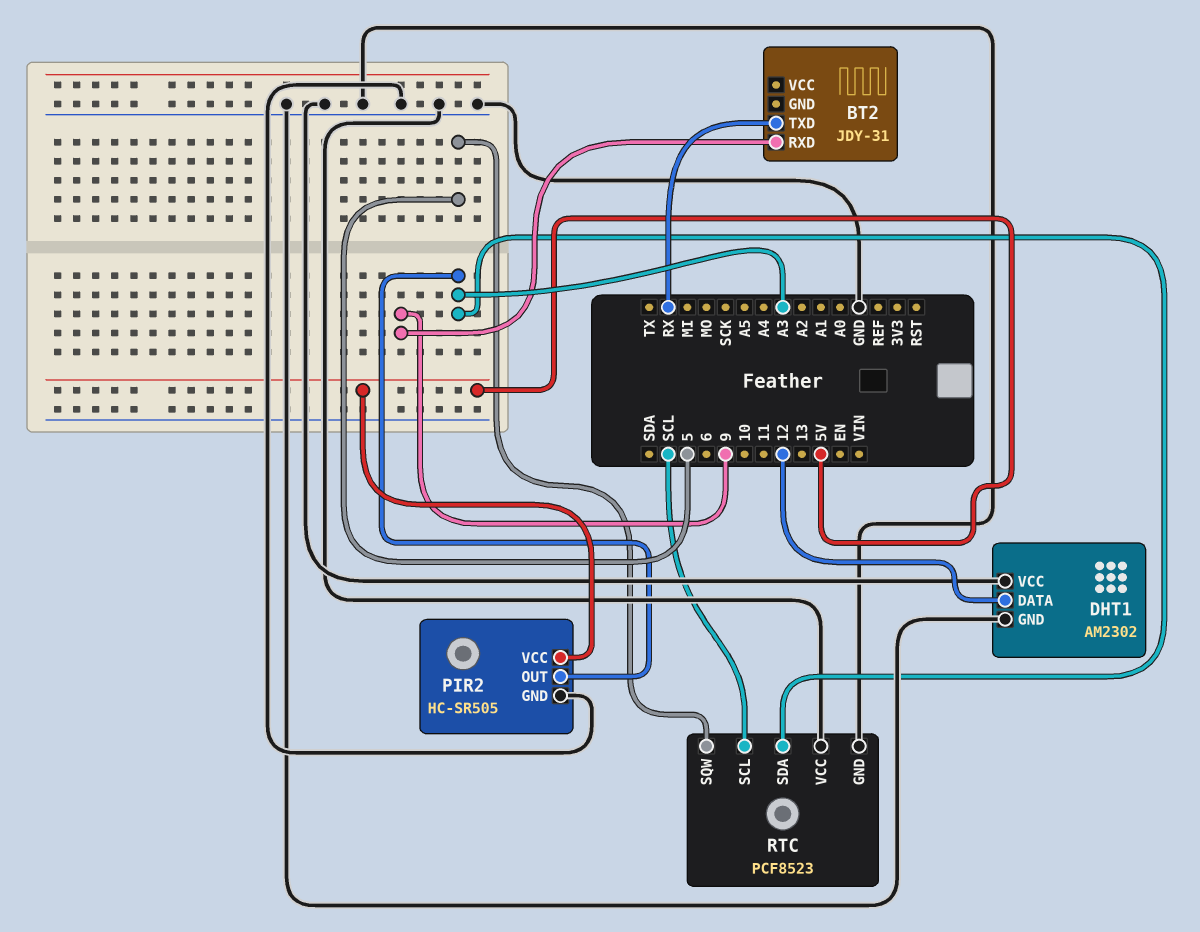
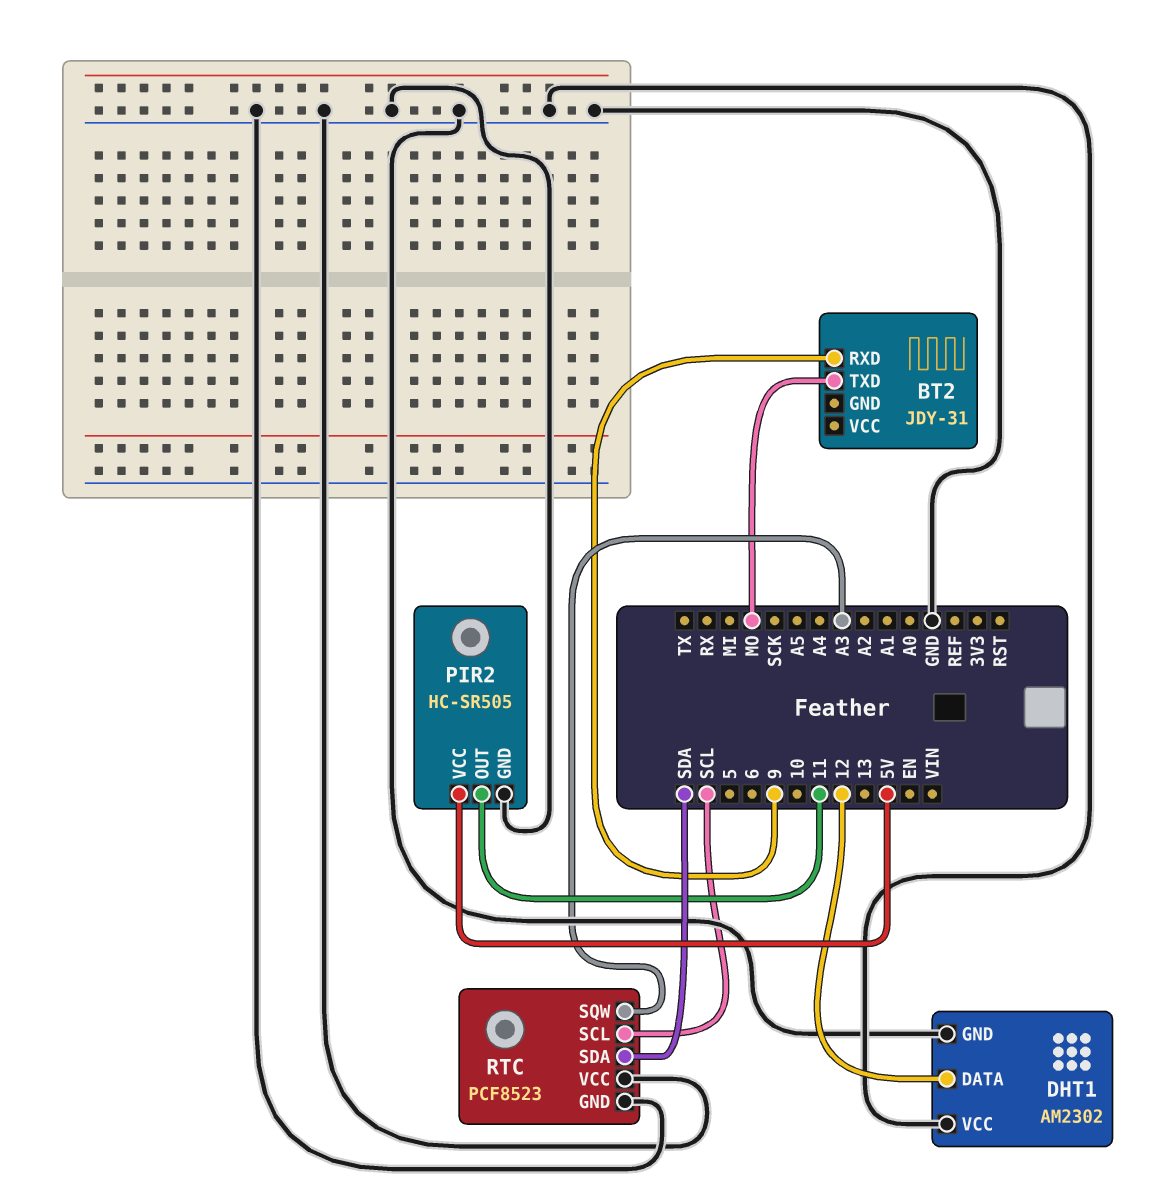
BT2 pin TXD: RX -> MO
PIR2 pin OUT: A3 -> 11
RTC pin SDA: A3 -> SDA
RTC pin SQW: 5 -> A3

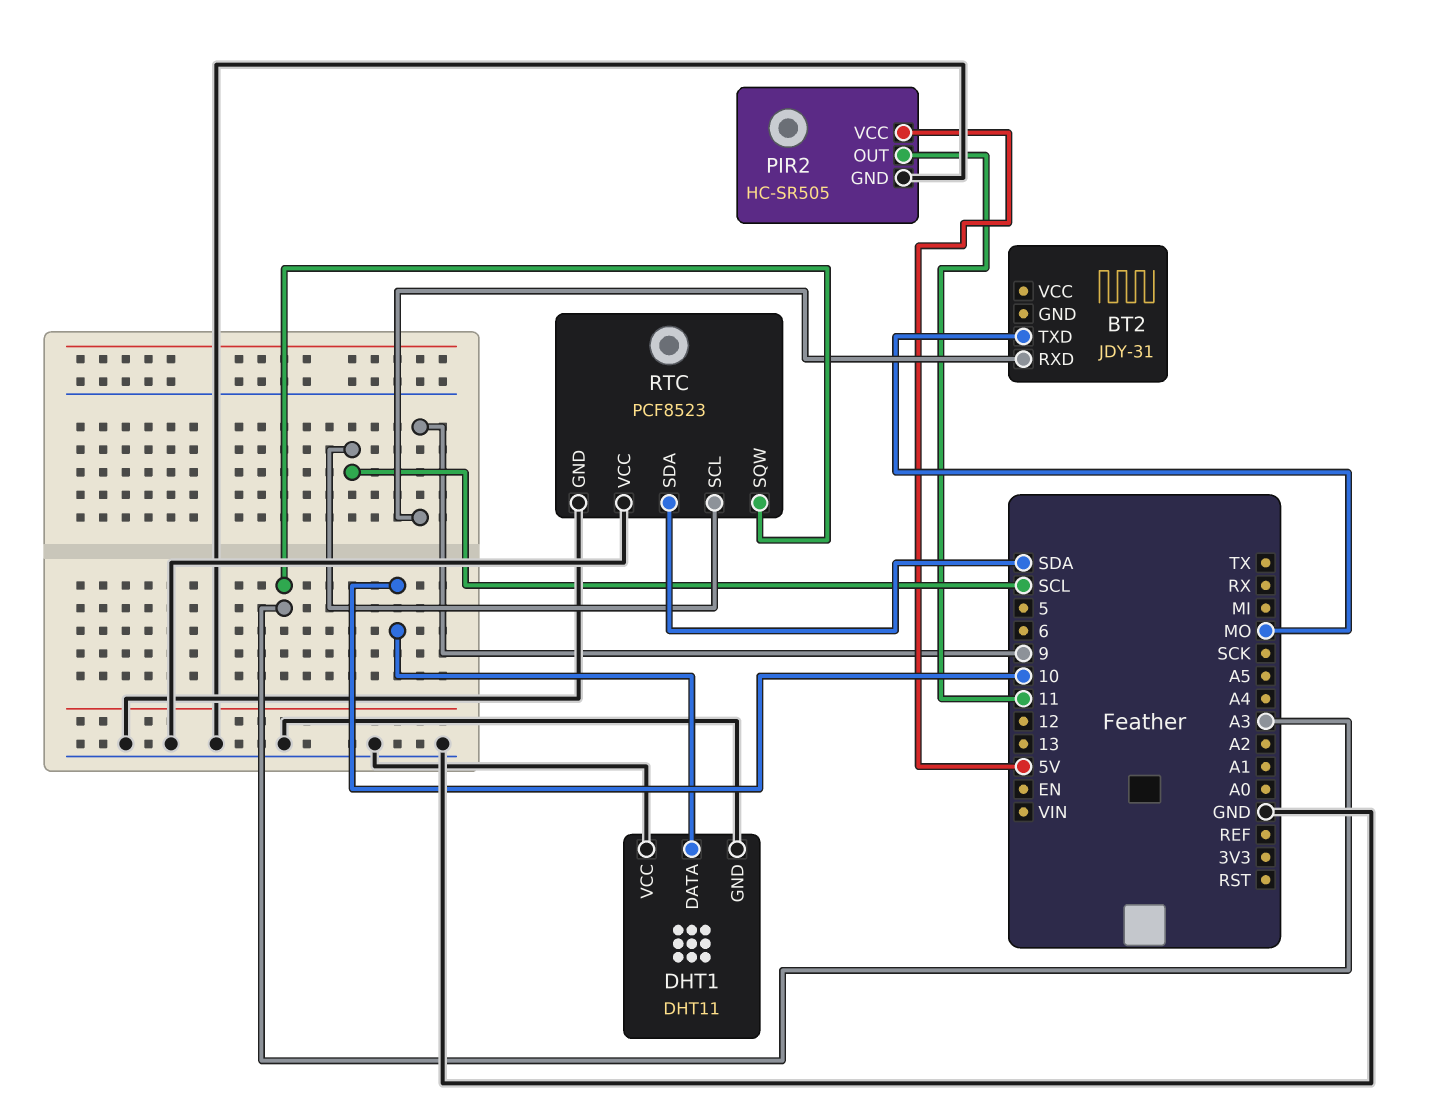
DHT1: AM2302 -> DHT11
DHT1 pin DATA: 12 -> 10

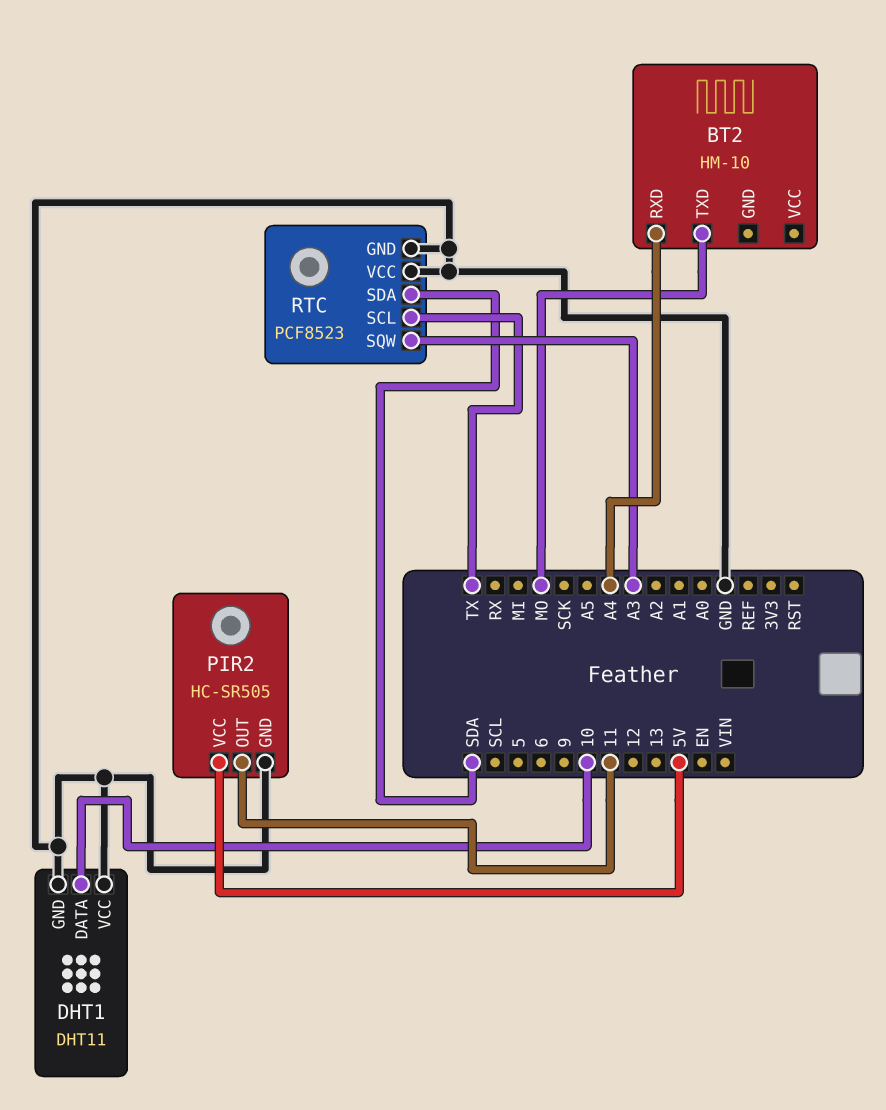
BT2: JDY-31 -> HM-10
BT2 pin RXD: 9 -> A4
RTC pin SCL: SCL -> TX

